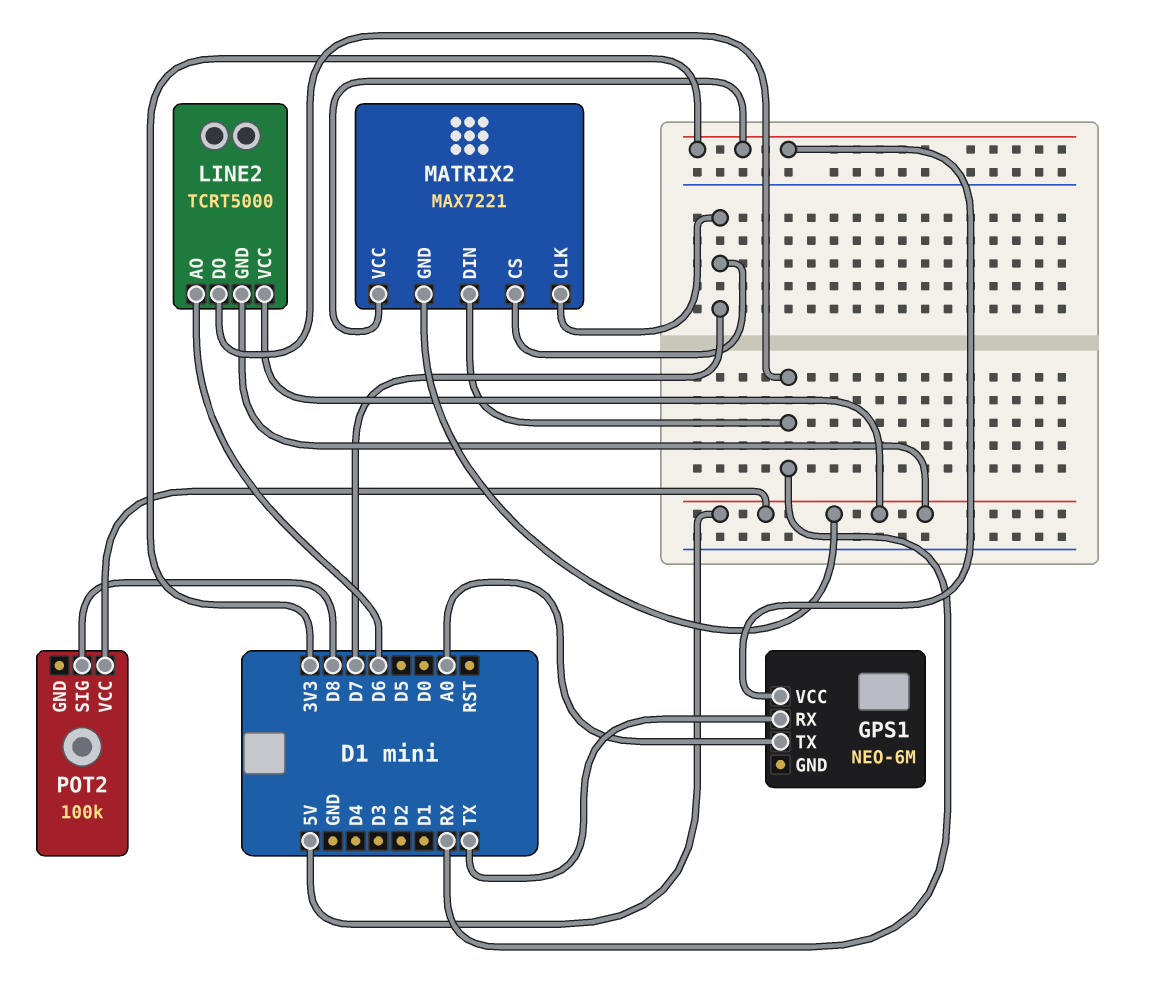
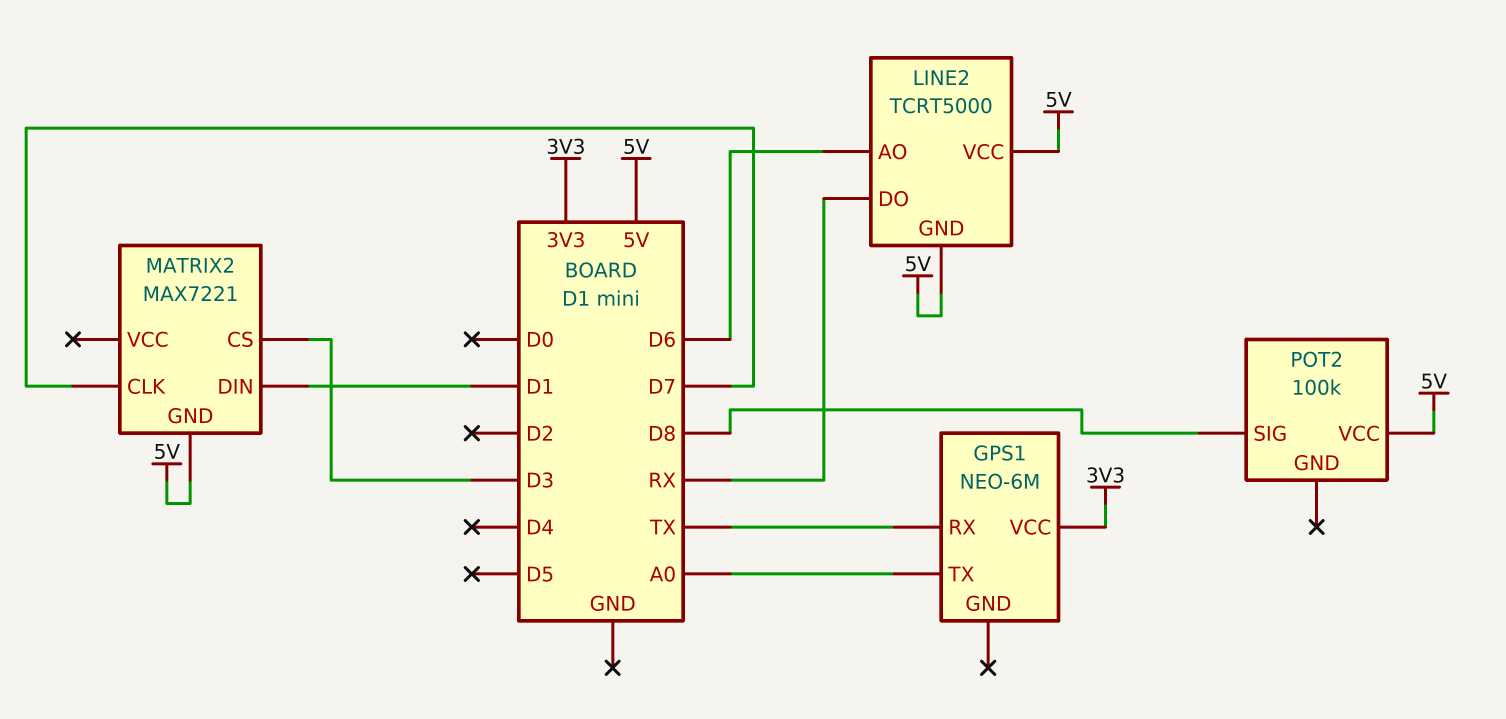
MATRIX2 pin CS: D7 -> D3
MATRIX2 pin DIN: RX -> D1
MATRIX2 pin VCC: 3V3 -> none

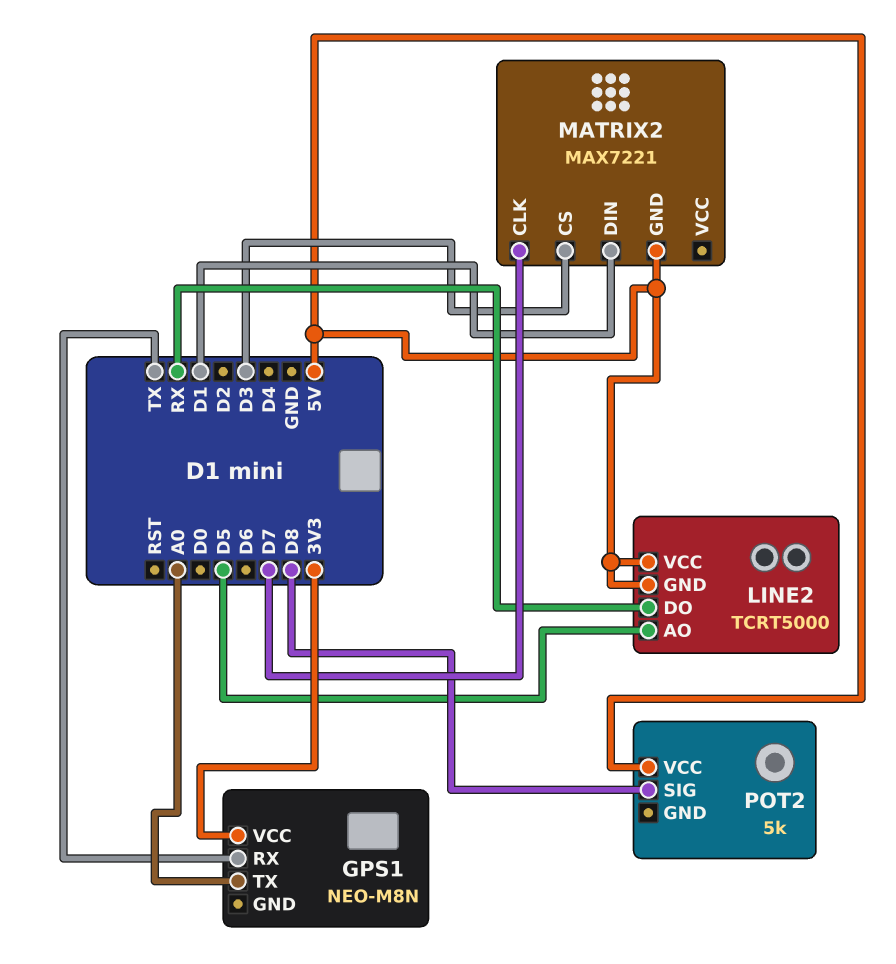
GPS1: NEO-6M -> NEO-M8N
LINE2 pin AO: D6 -> D5
POT2: 100k -> 5k

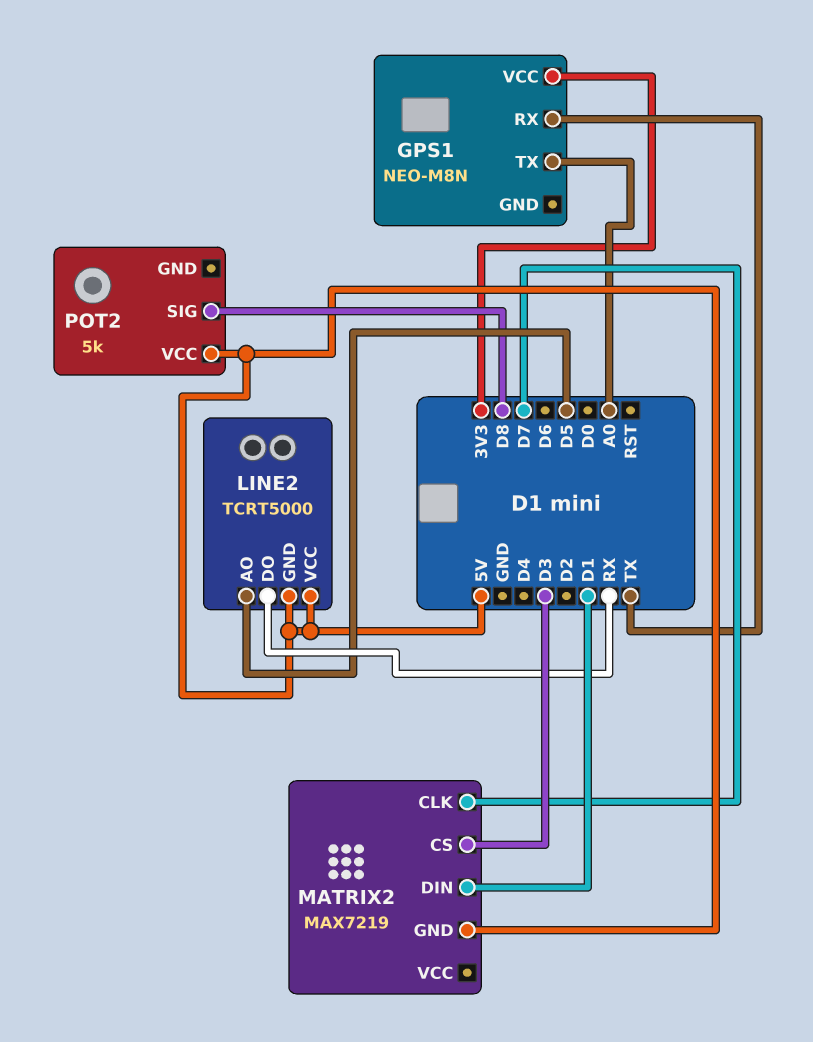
MATRIX2: MAX7221 -> MAX7219

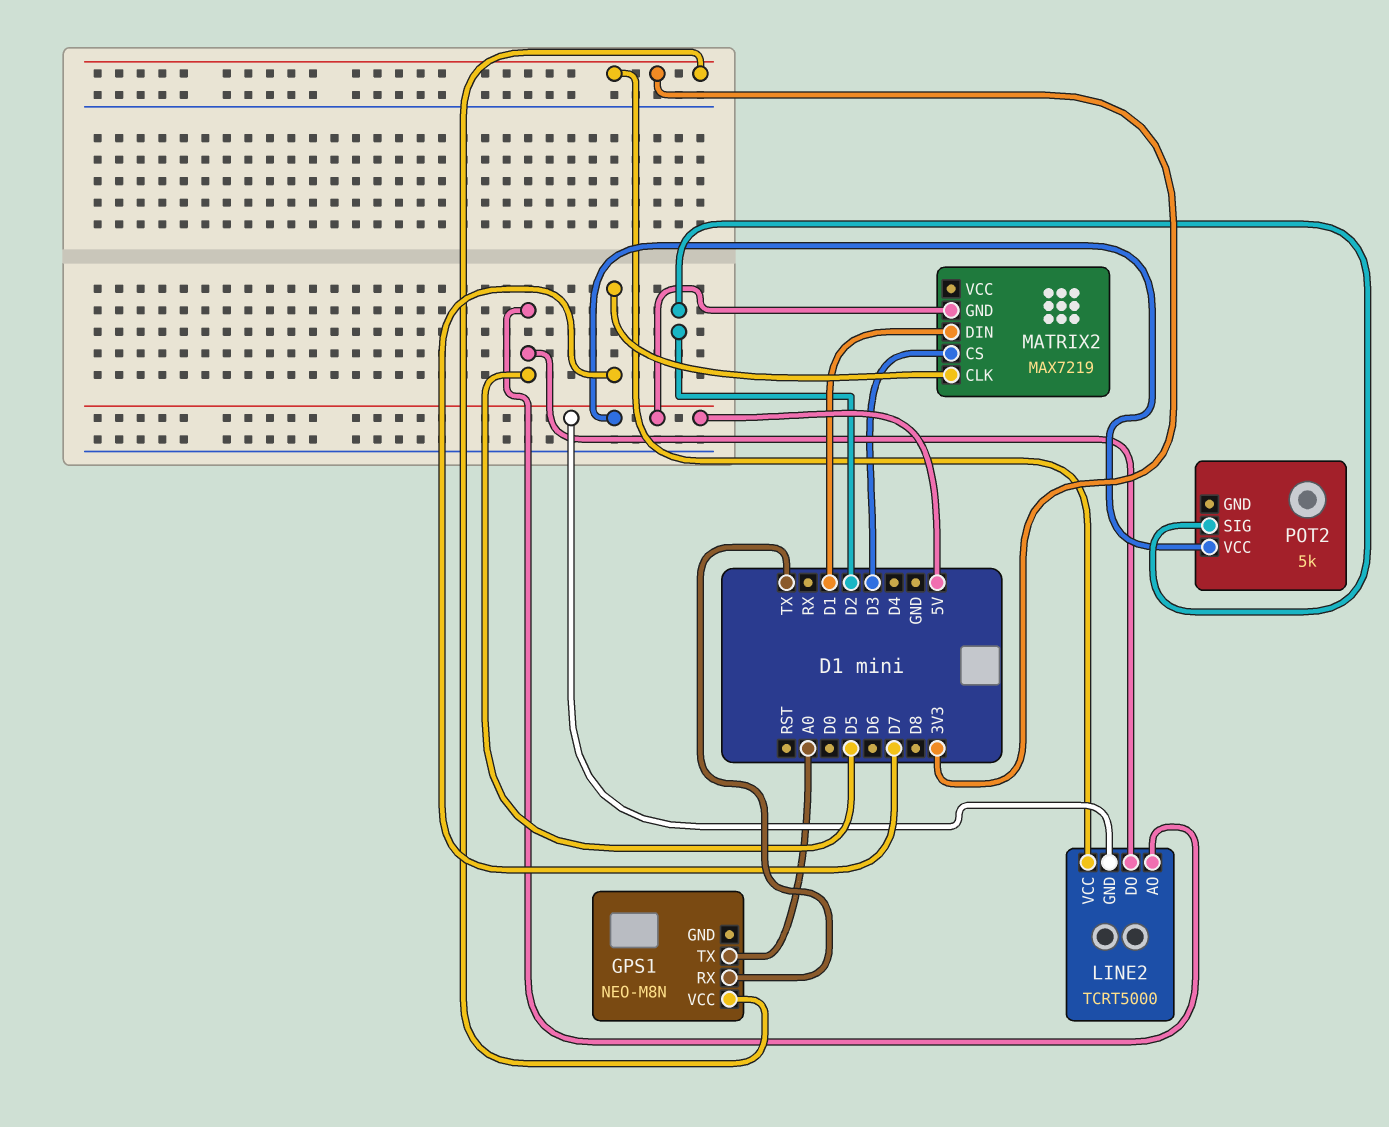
LINE2 pin DO: RX -> D5
LINE2 pin VCC: 5V -> 3V3
POT2 pin SIG: D8 -> D2

